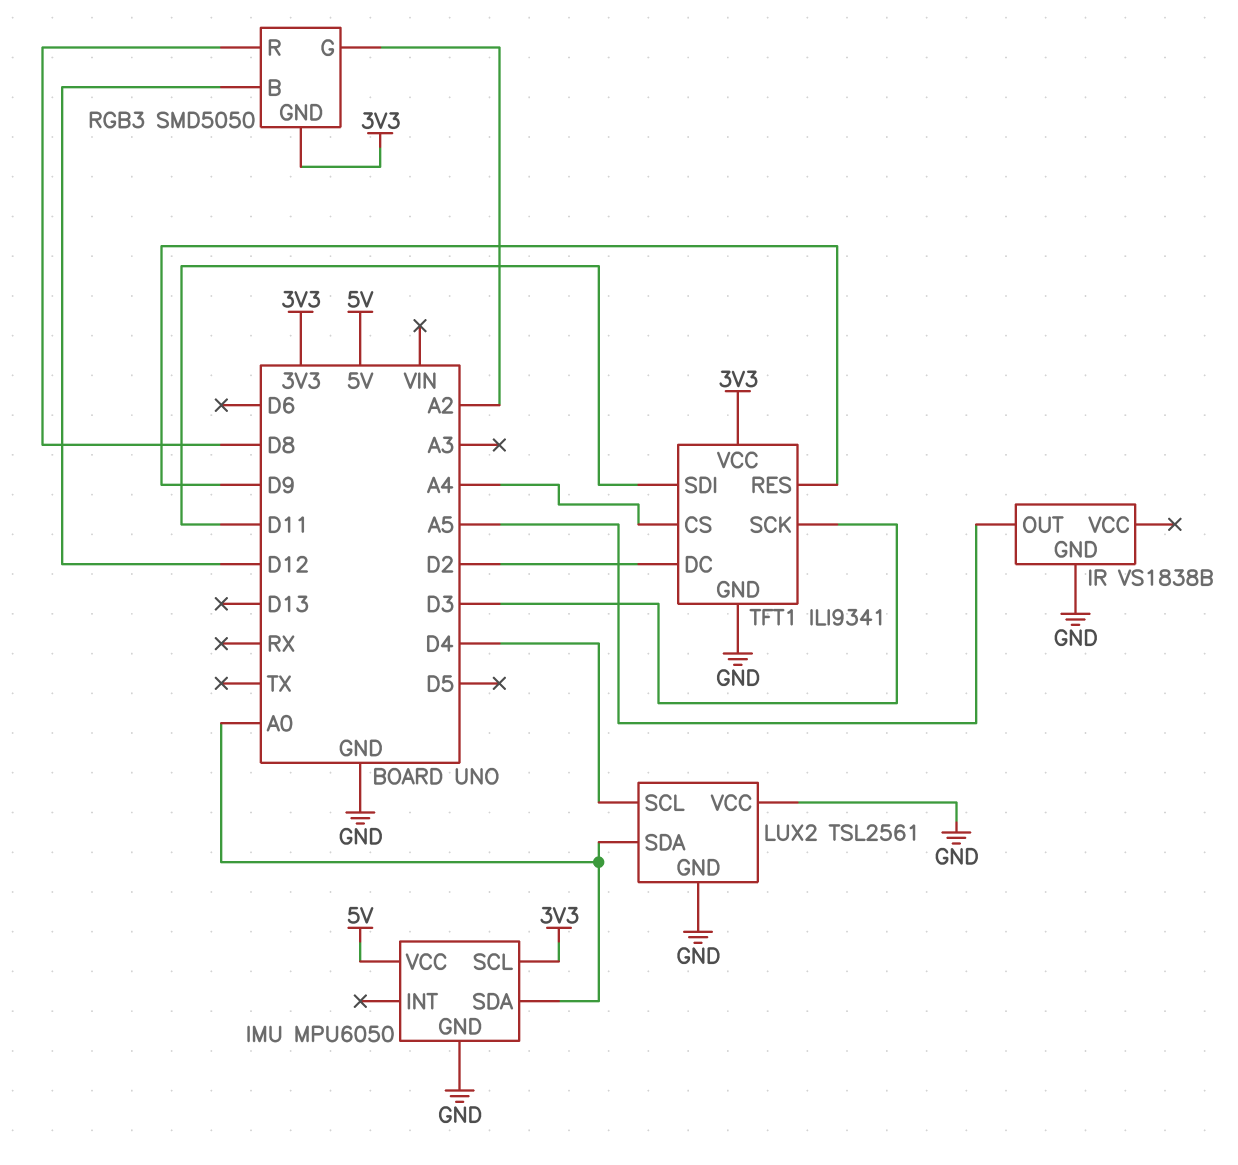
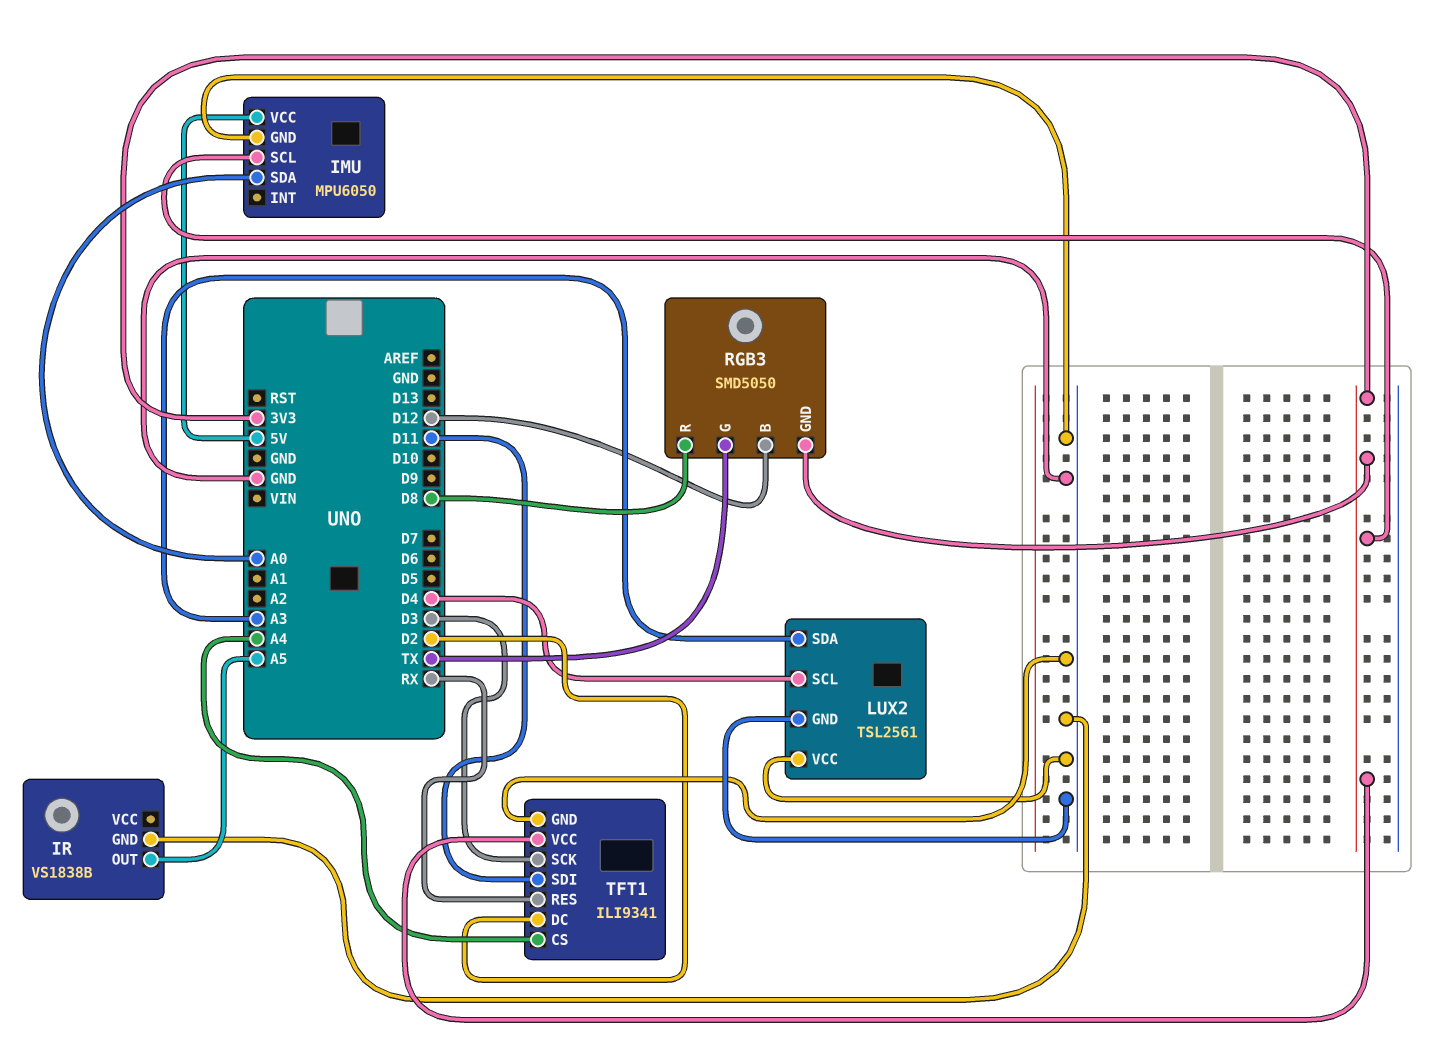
LUX2 pin SDA: A0 -> A3
RGB3 pin G: A2 -> TX
TFT1 pin RES: D9 -> RX

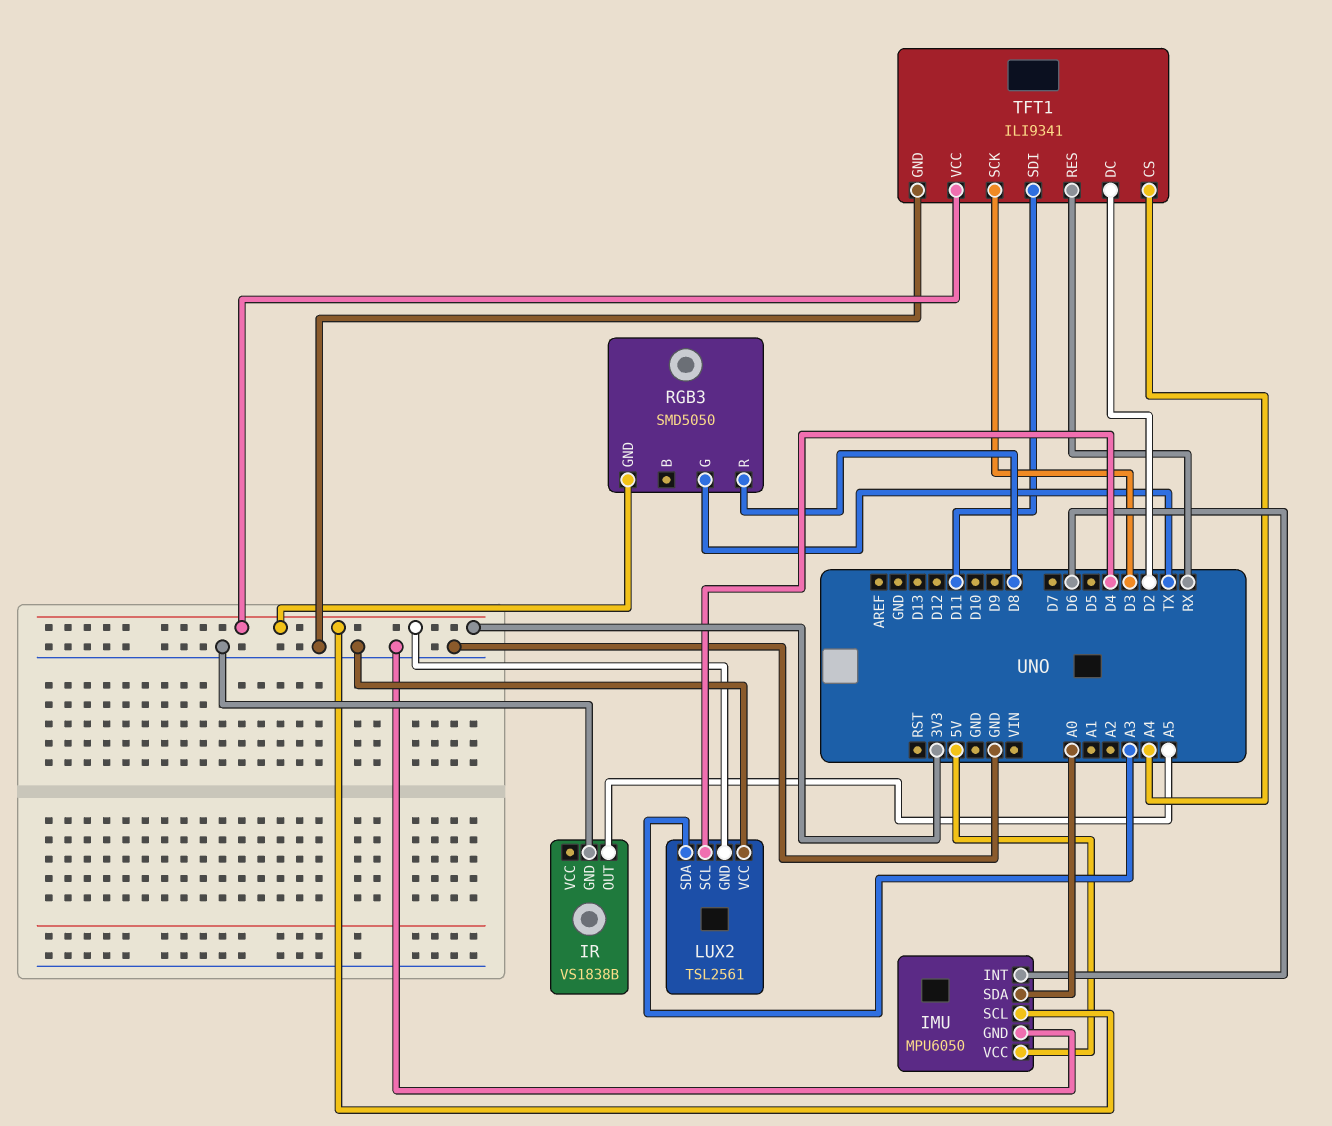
IMU pin INT: none -> D6
LUX2 pin GND: GND -> 3V3
RGB3 pin B: D12 -> none

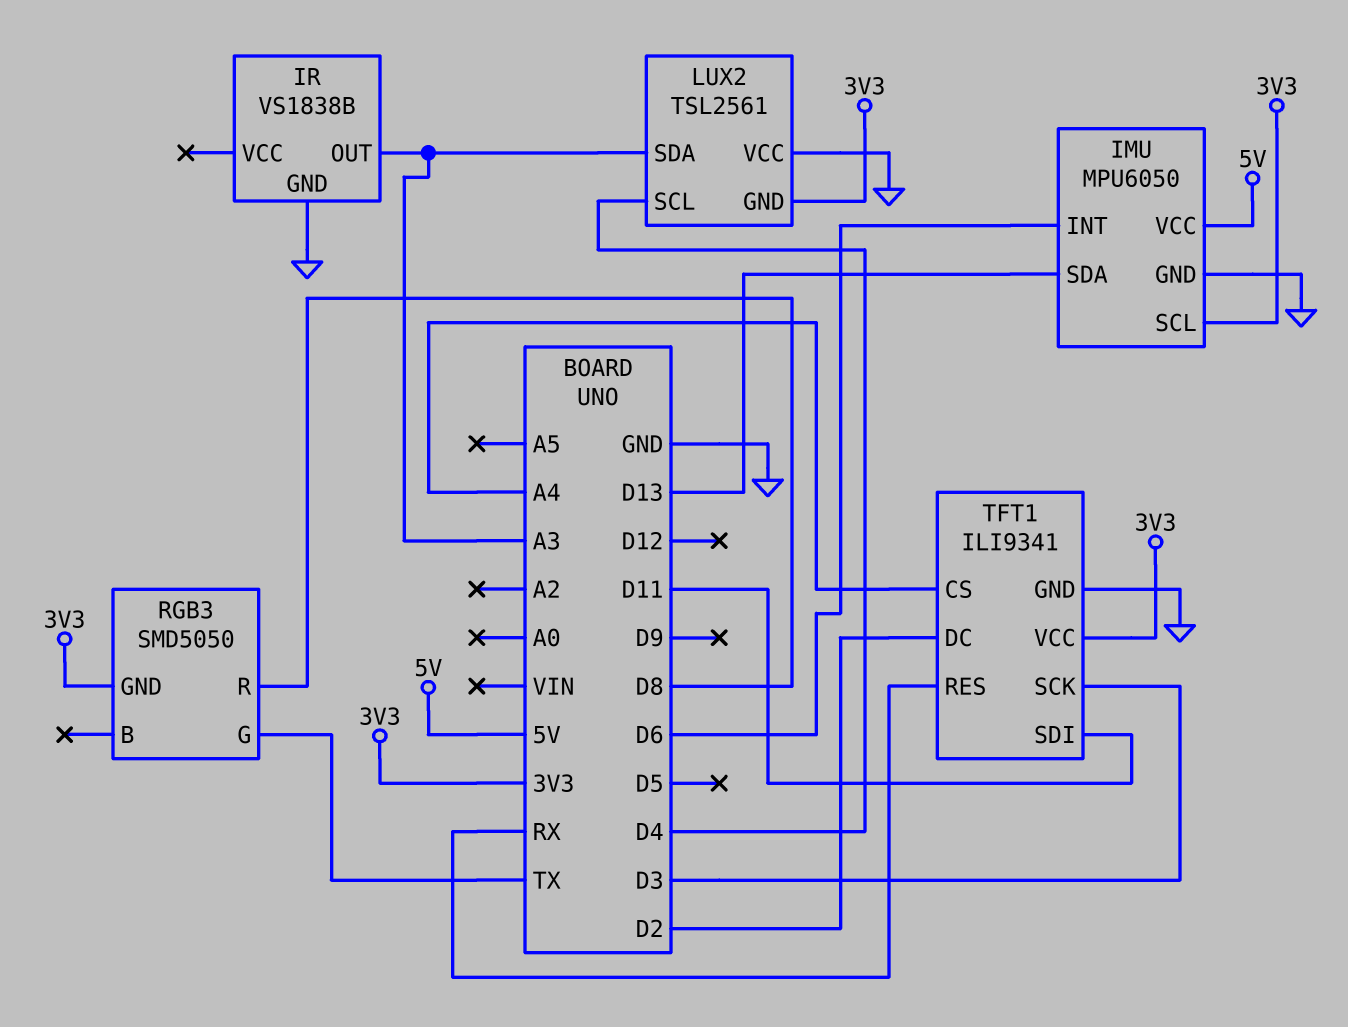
IMU pin SDA: A0 -> D13
IR pin OUT: A5 -> A3

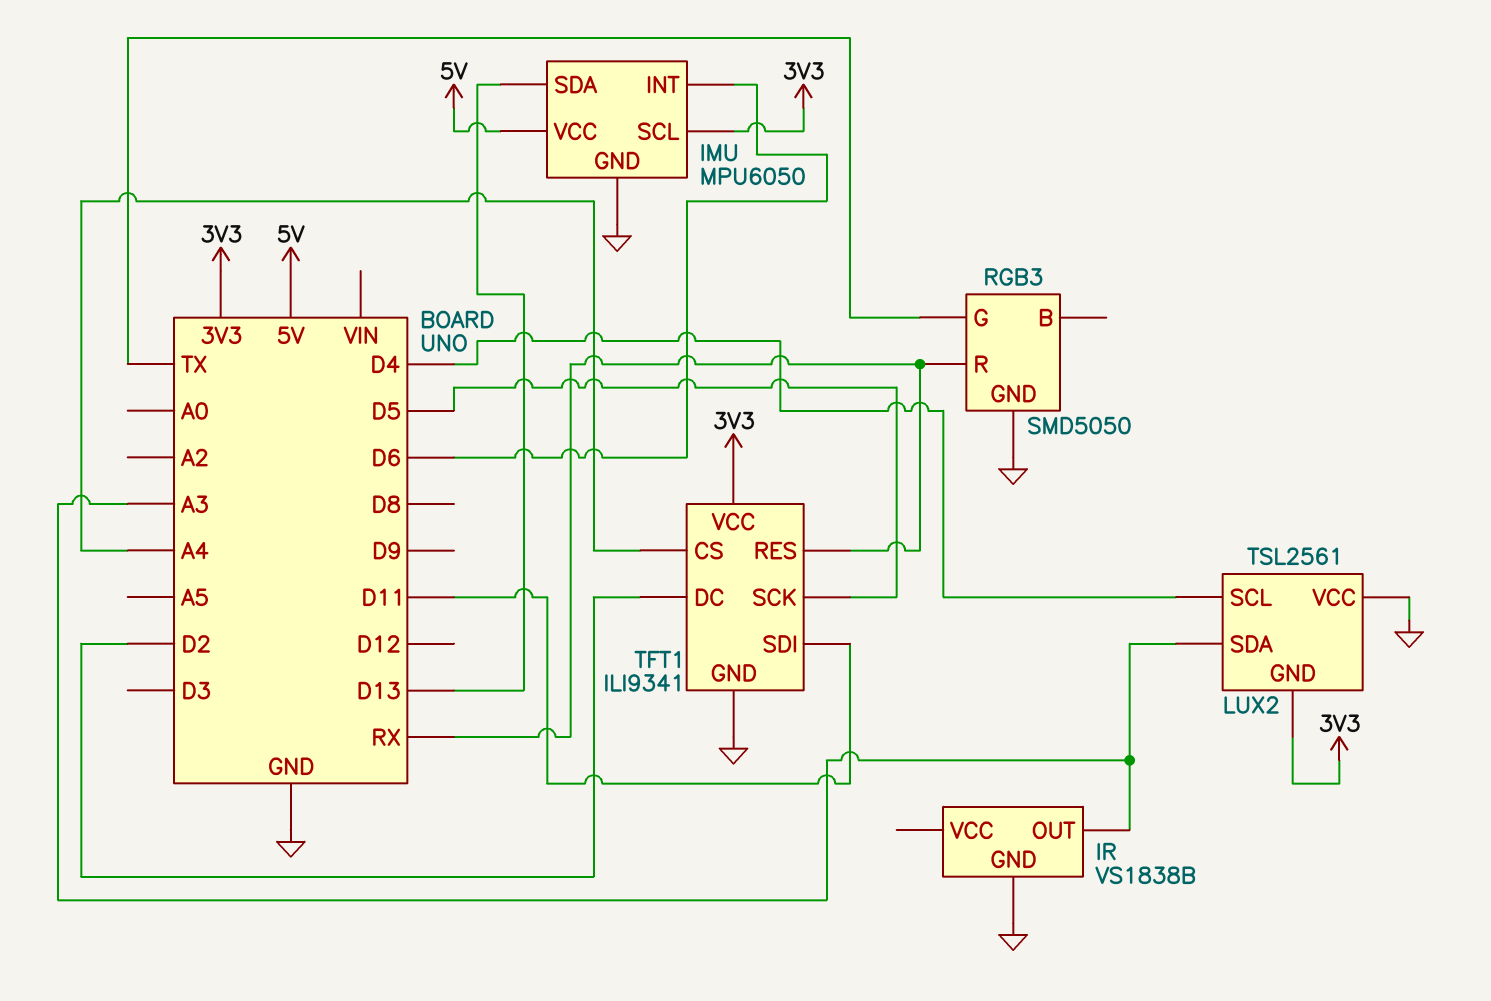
RGB3 pin GND: 3V3 -> GND
RGB3 pin R: D8 -> RX
TFT1 pin SCK: D3 -> D5

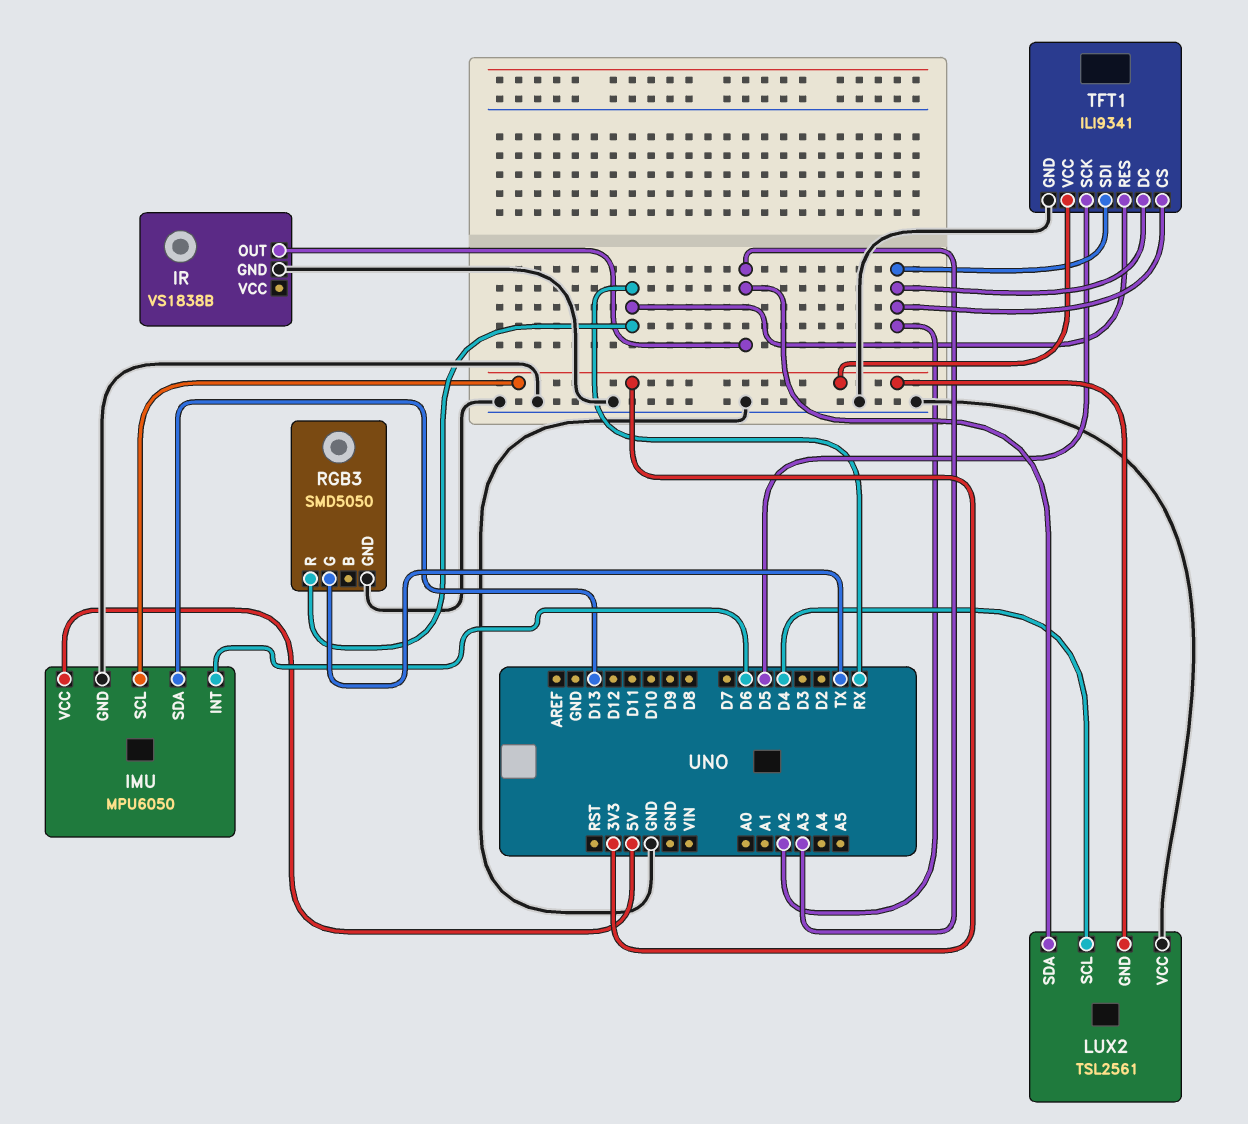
TFT1 pin CS: A4 -> A2
TFT1 pin DC: D2 -> A2
TFT1 pin SDI: D11 -> A2

